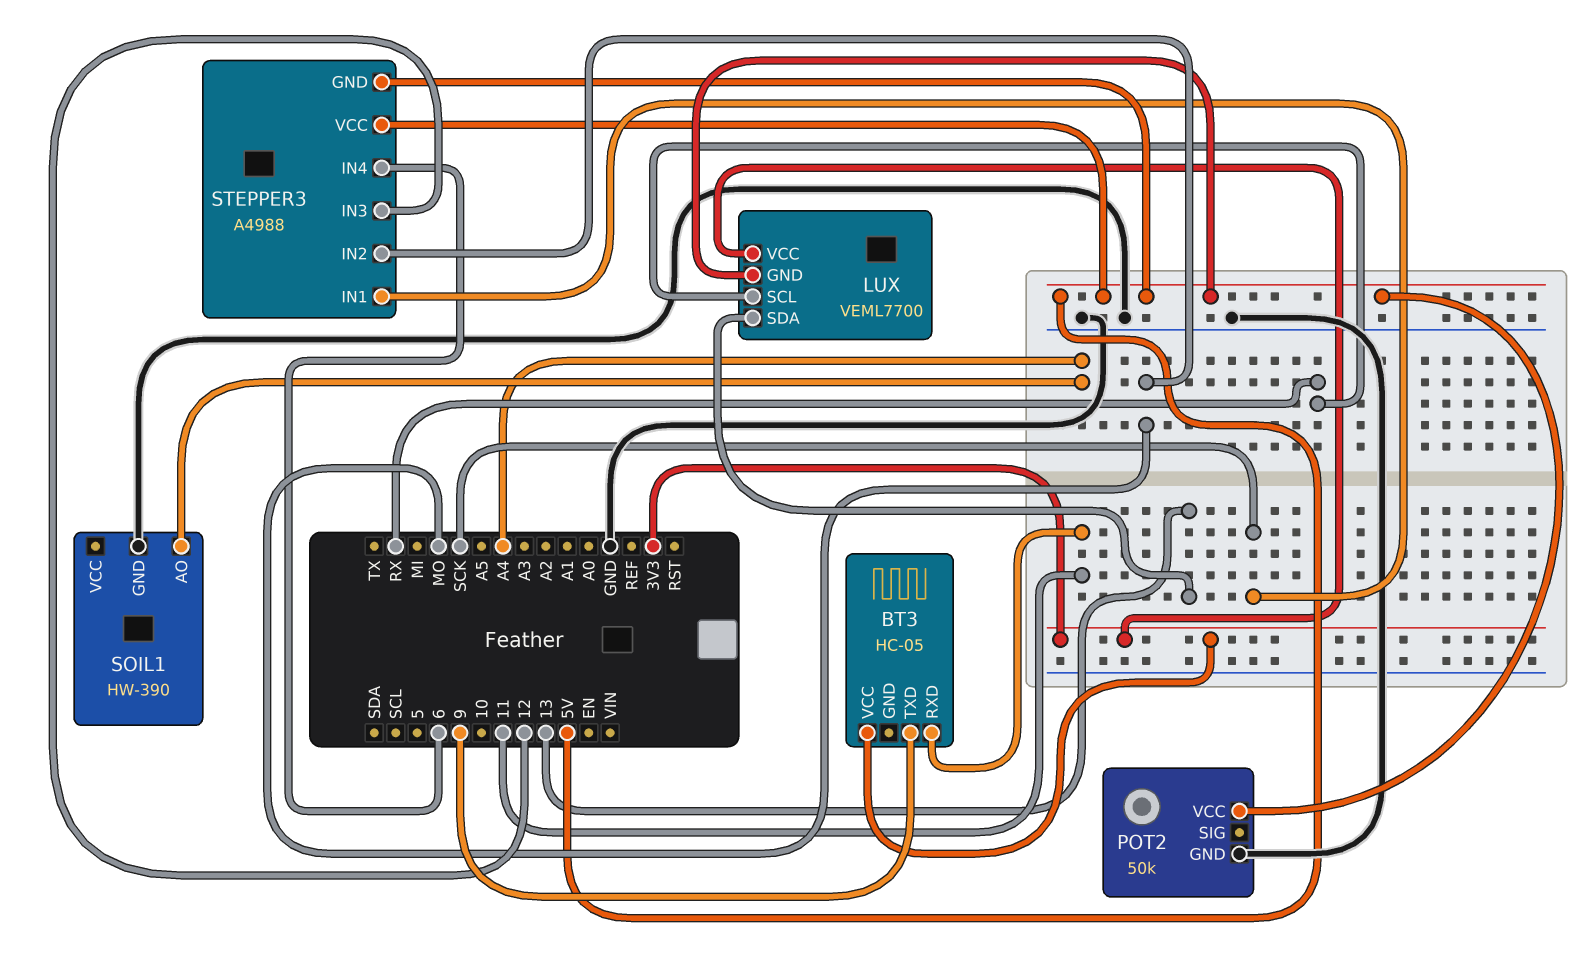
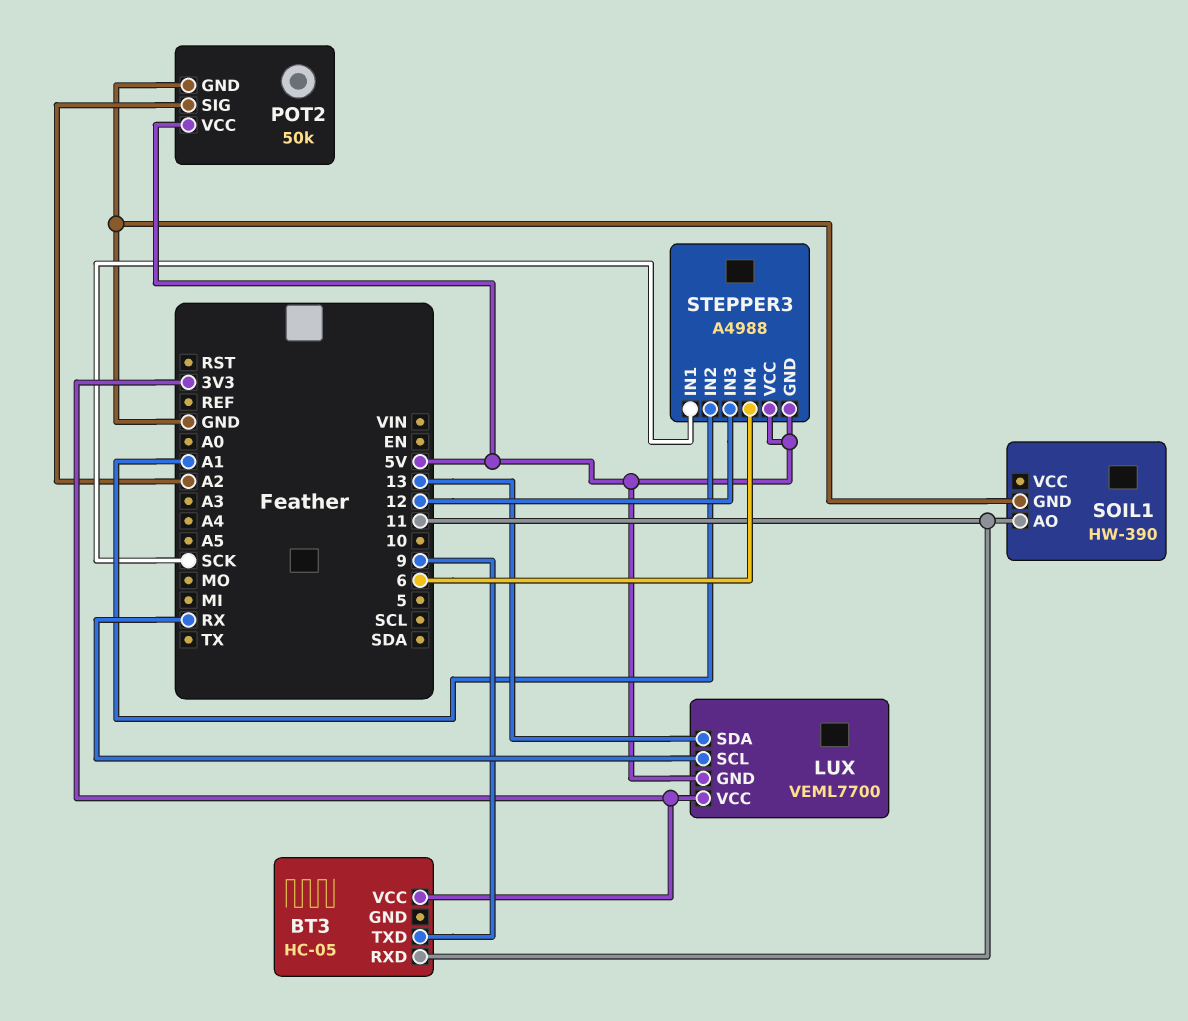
POT2 pin SIG: none -> A2
SOIL1 pin AO: A4 -> 11
STEPPER3 pin IN2: MO -> A1

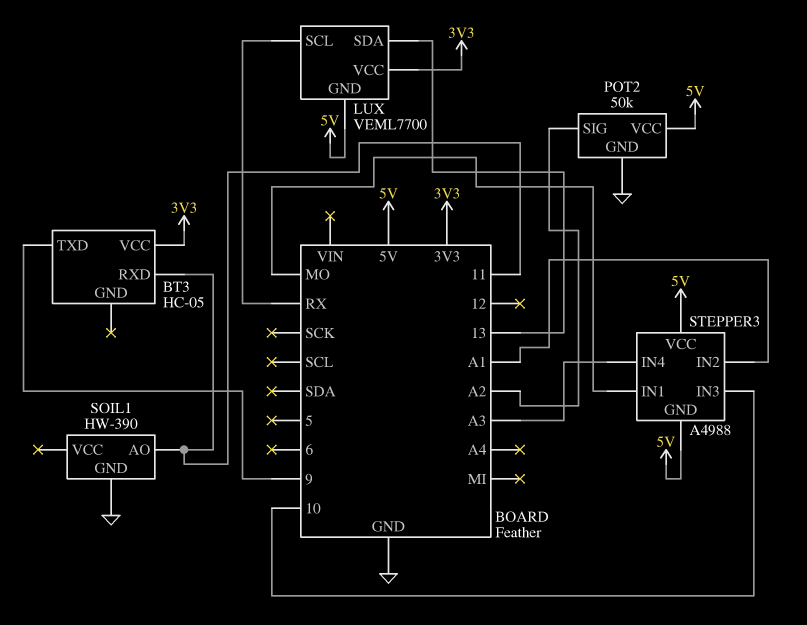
STEPPER3 pin IN1: SCK -> MO
STEPPER3 pin IN3: 12 -> 10
STEPPER3 pin IN4: 6 -> A3

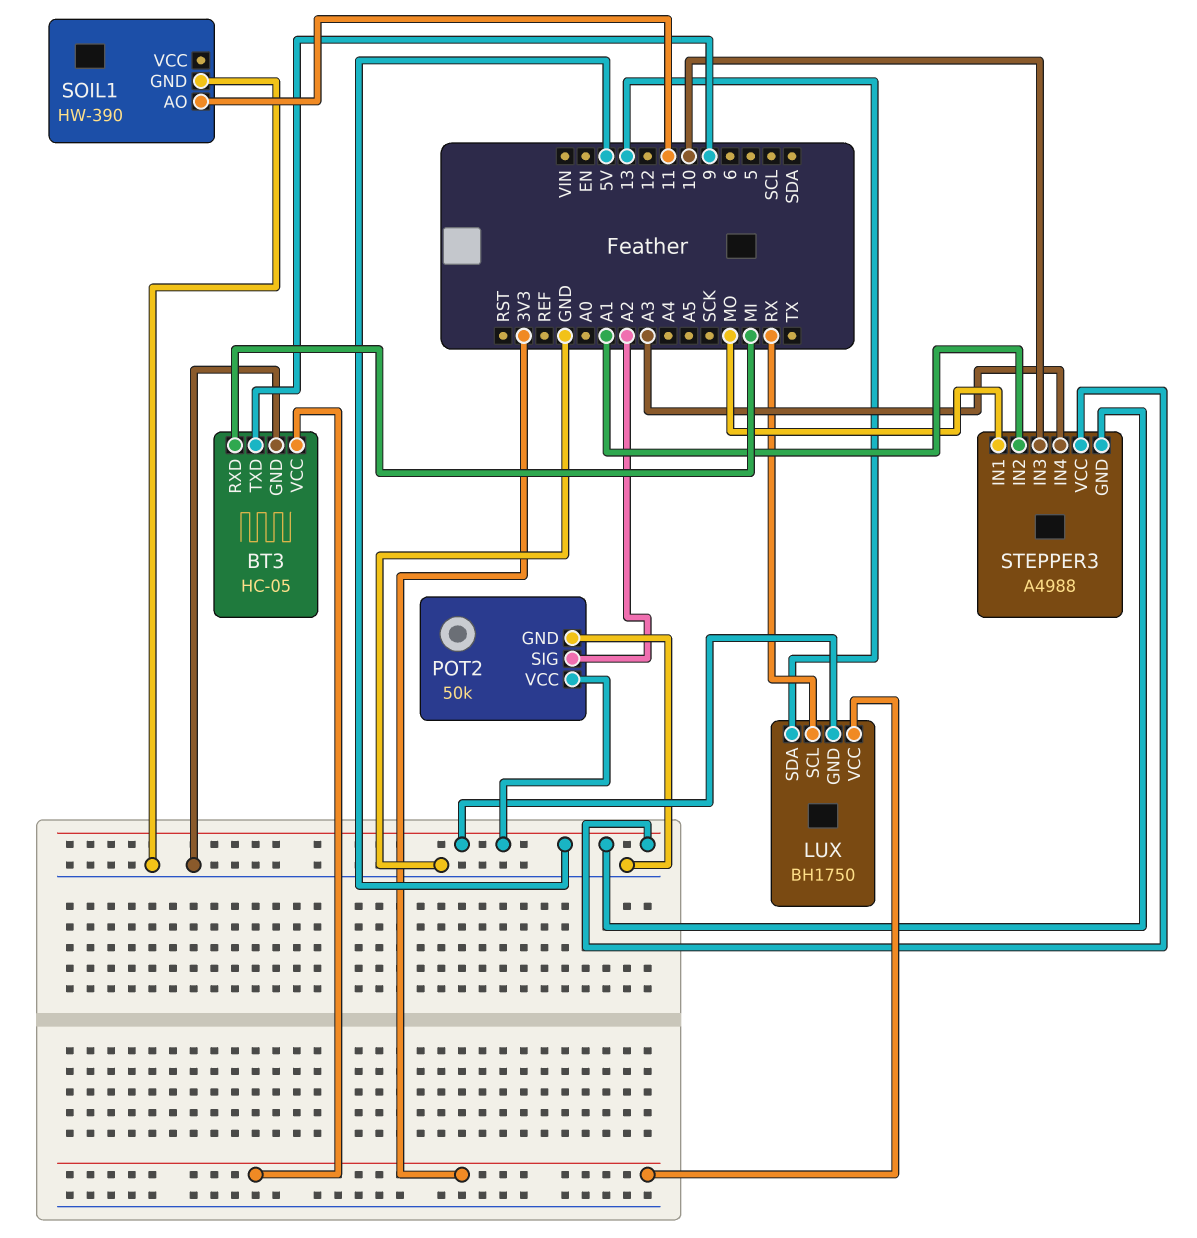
BT3 pin GND: none -> GND
BT3 pin RXD: 11 -> MI
LUX: VEML7700 -> BH1750

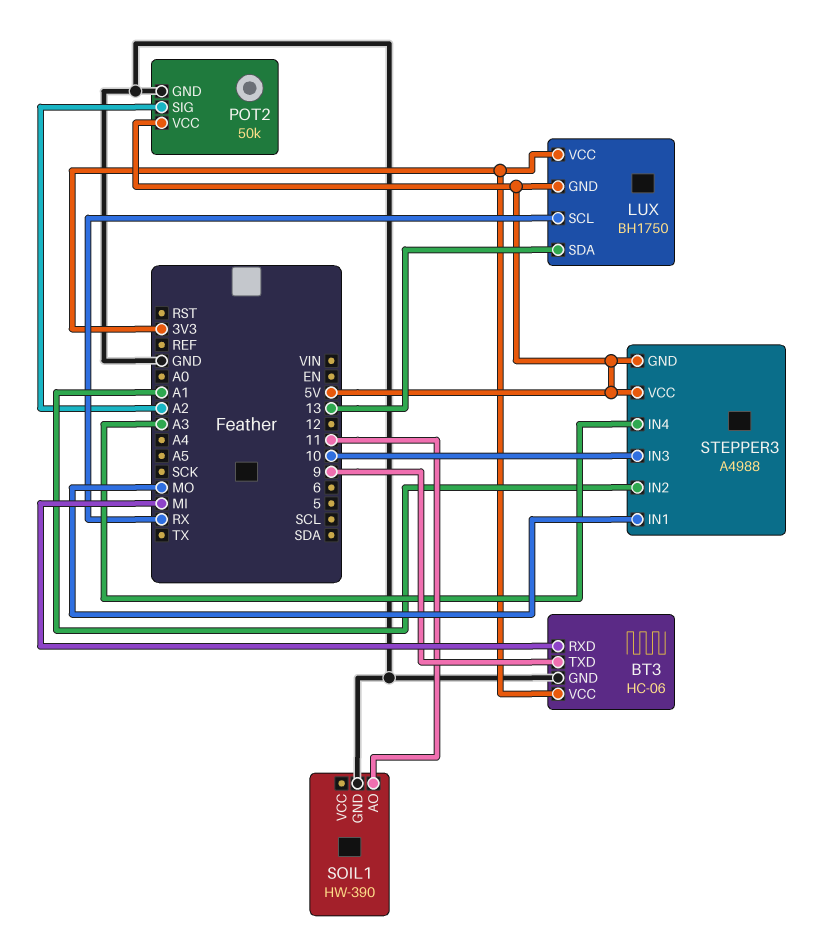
BT3: HC-05 -> HC-06

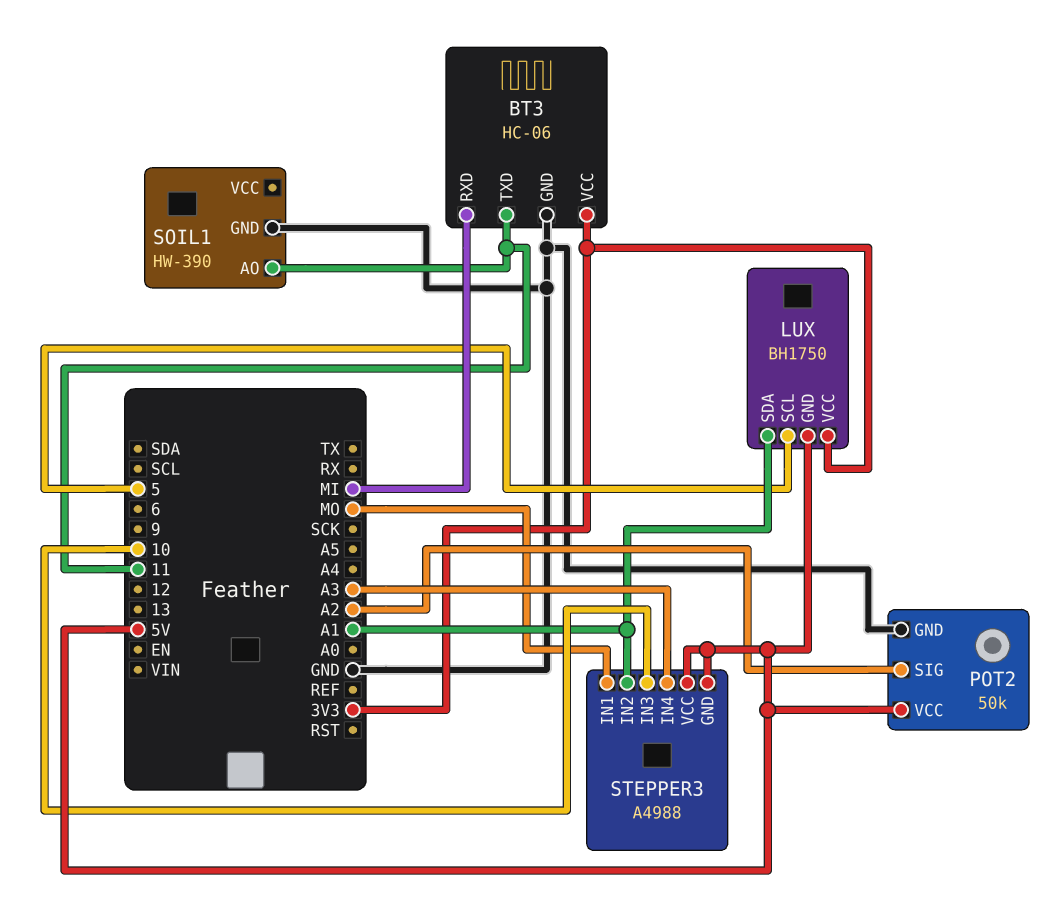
BT3 pin TXD: 9 -> 11
LUX pin SCL: RX -> 5
LUX pin SDA: 13 -> A1

